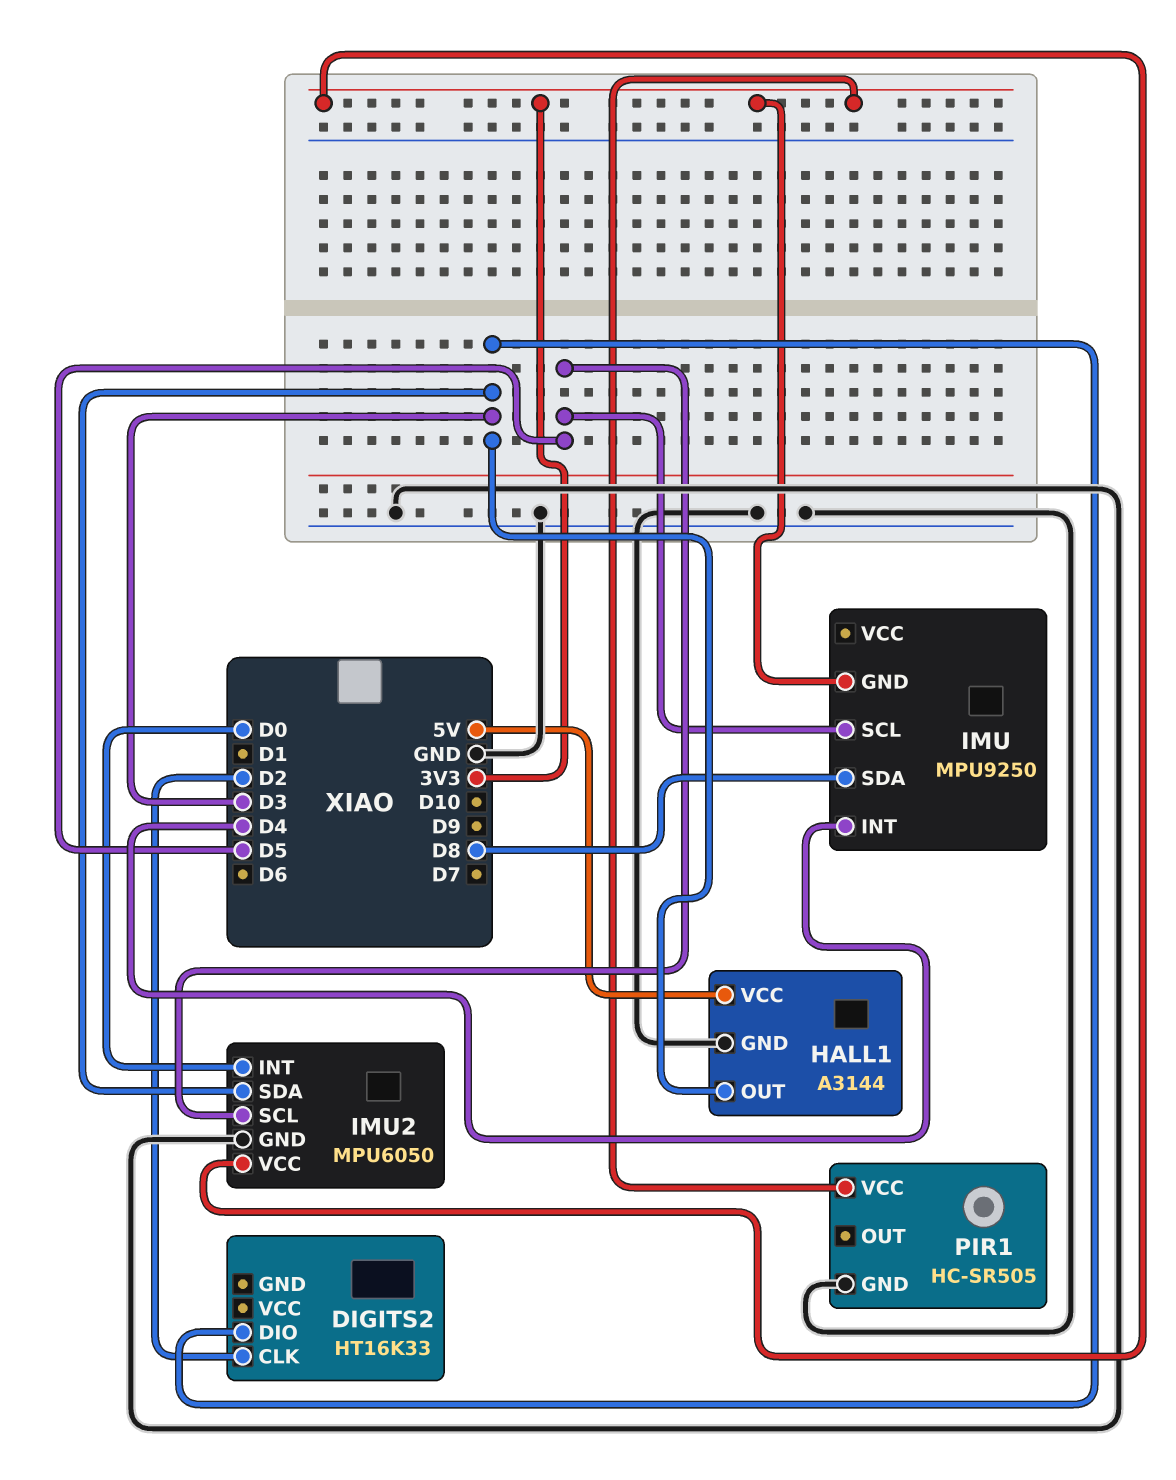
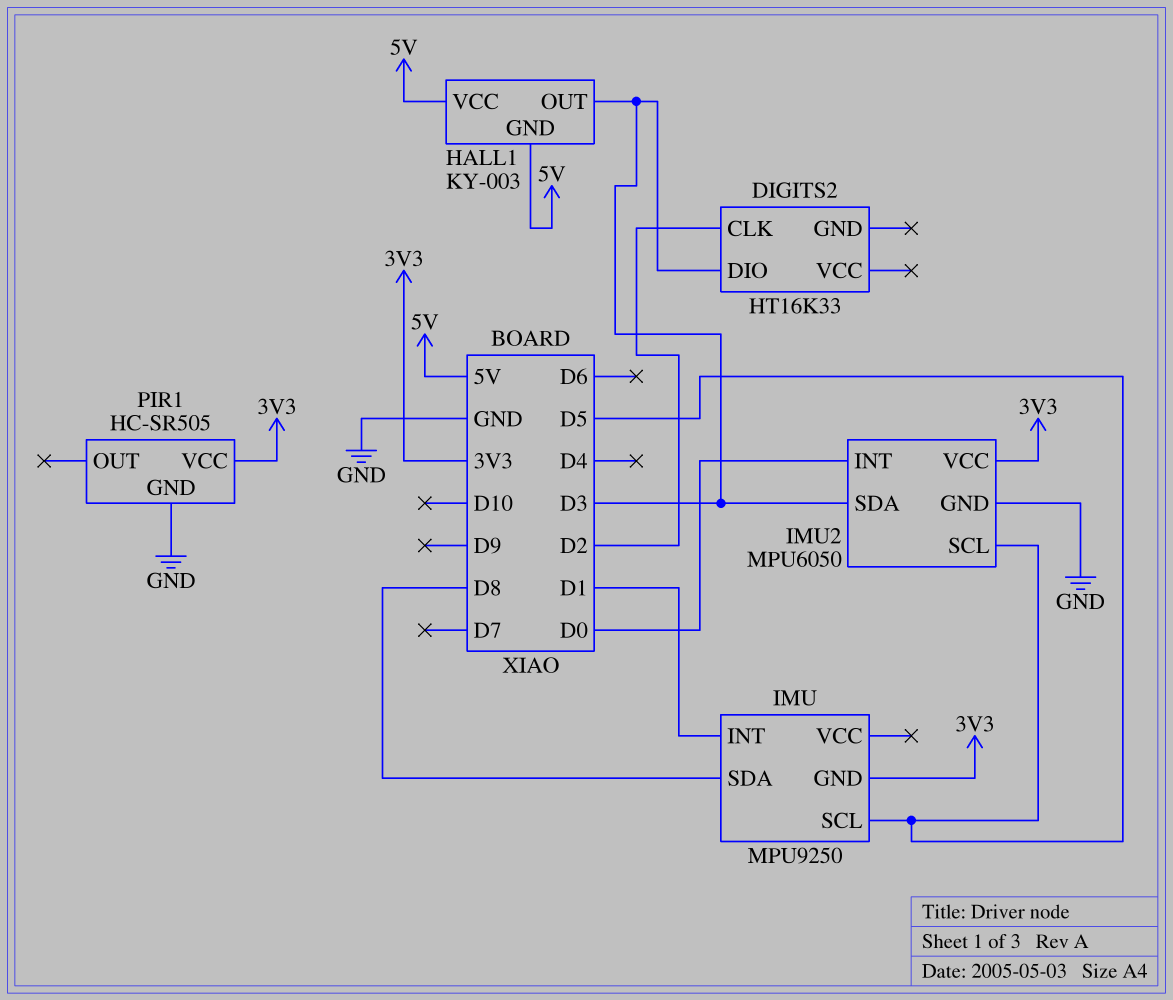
HALL1: A3144 -> KY-003
HALL1 pin GND: GND -> 5V
IMU pin INT: D4 -> D1

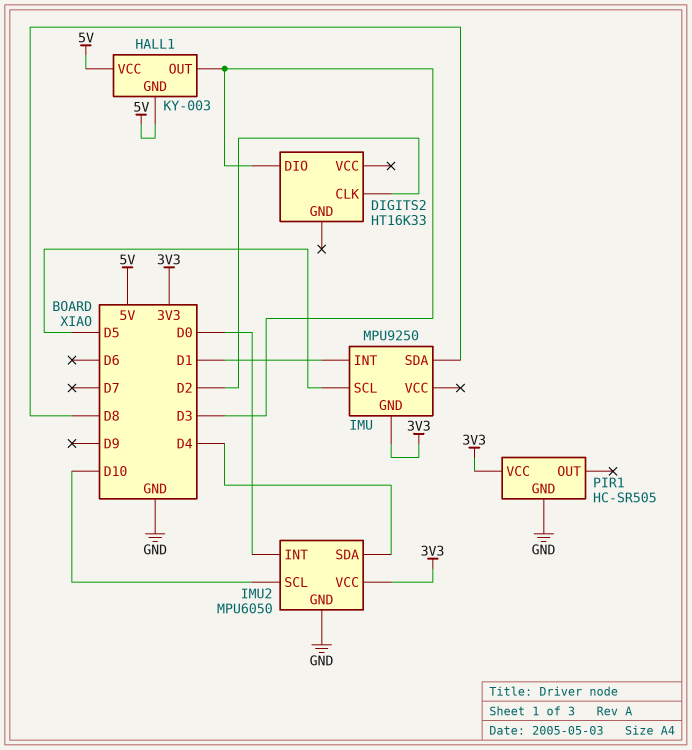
IMU2 pin SCL: D5 -> D10
IMU2 pin SDA: D3 -> D4

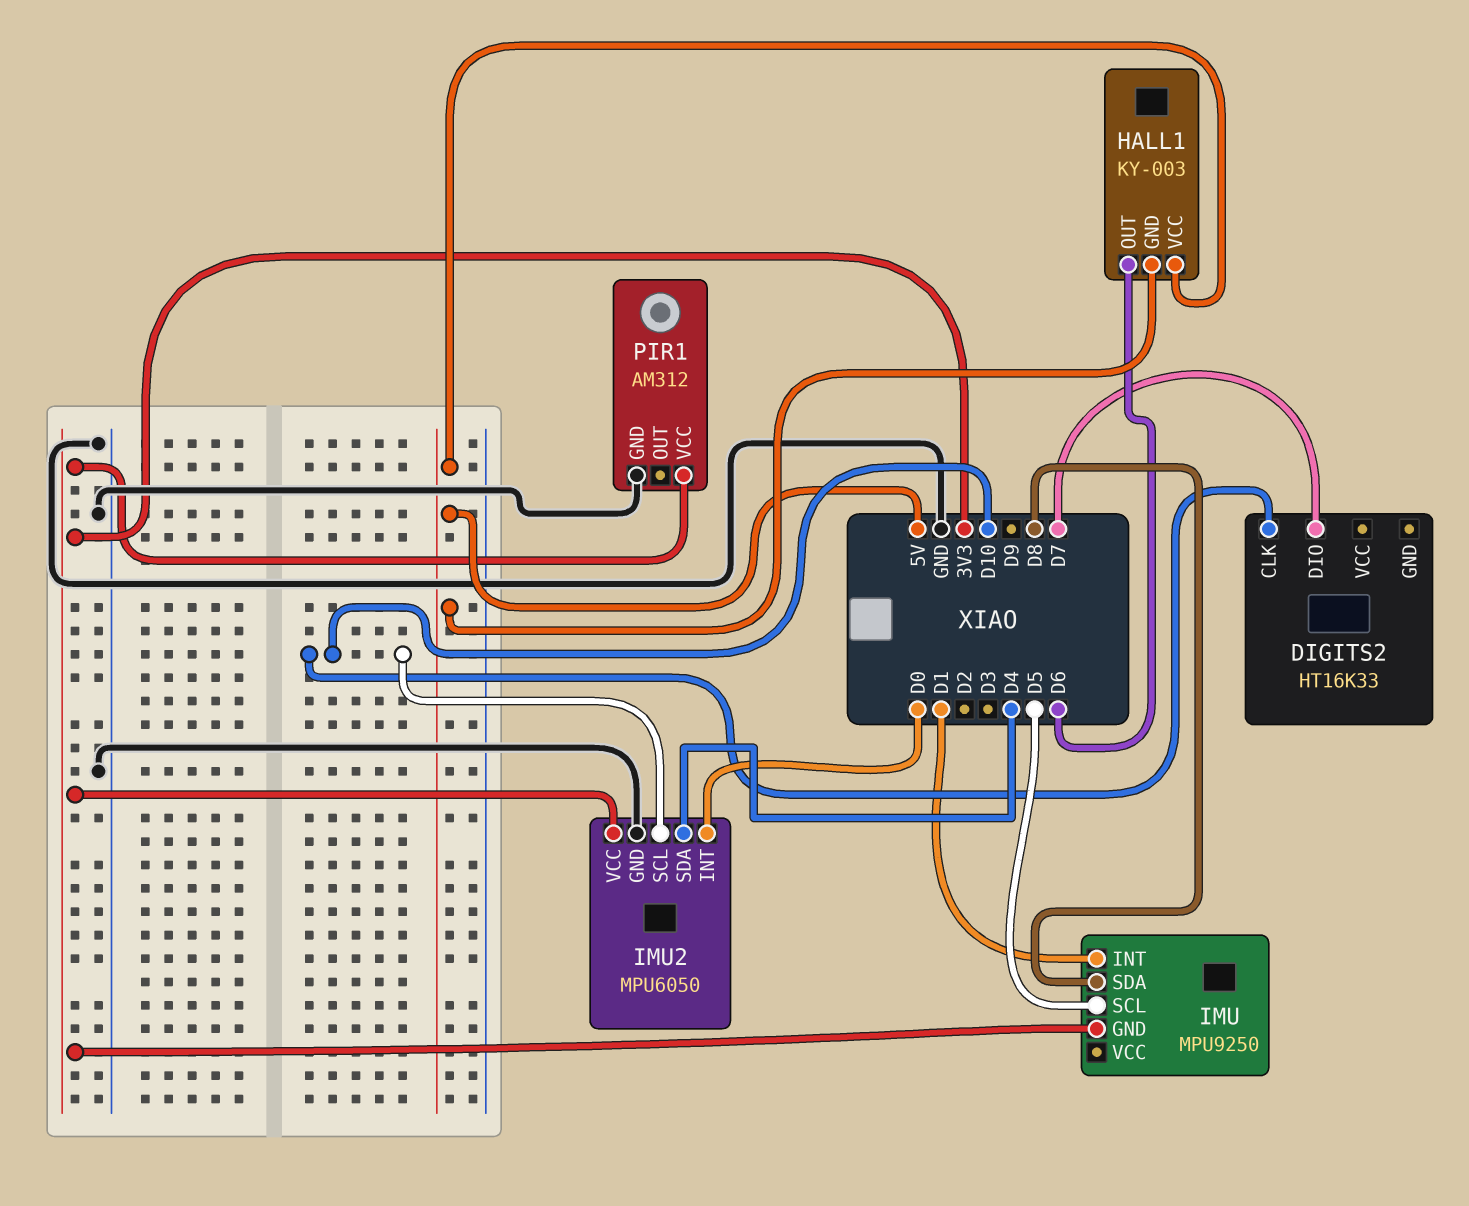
DIGITS2 pin CLK: D2 -> D10
DIGITS2 pin DIO: D3 -> D7
HALL1 pin OUT: D3 -> D6
PIR1: HC-SR505 -> AM312

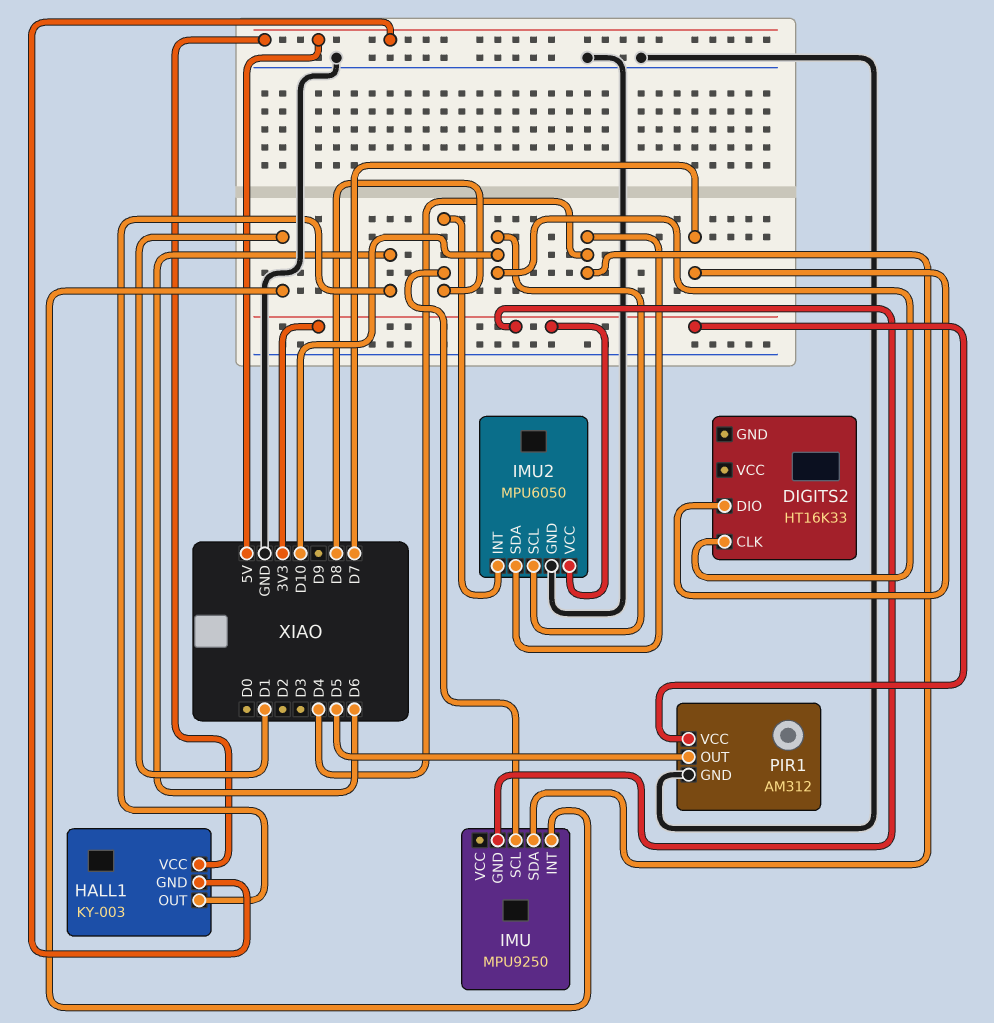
IMU pin SCL: D5 -> D8
IMU pin SDA: D8 -> D4
IMU2 pin INT: D0 -> D8
PIR1 pin OUT: none -> D5

